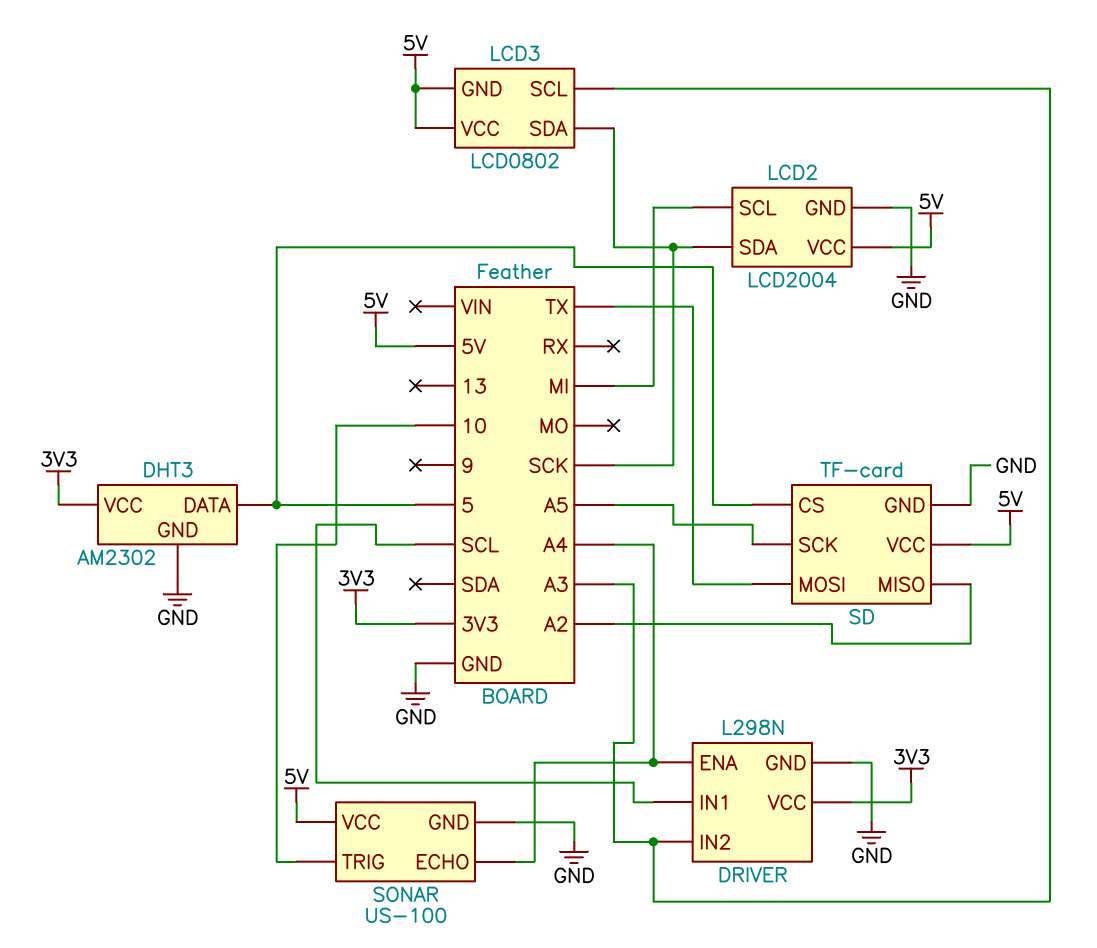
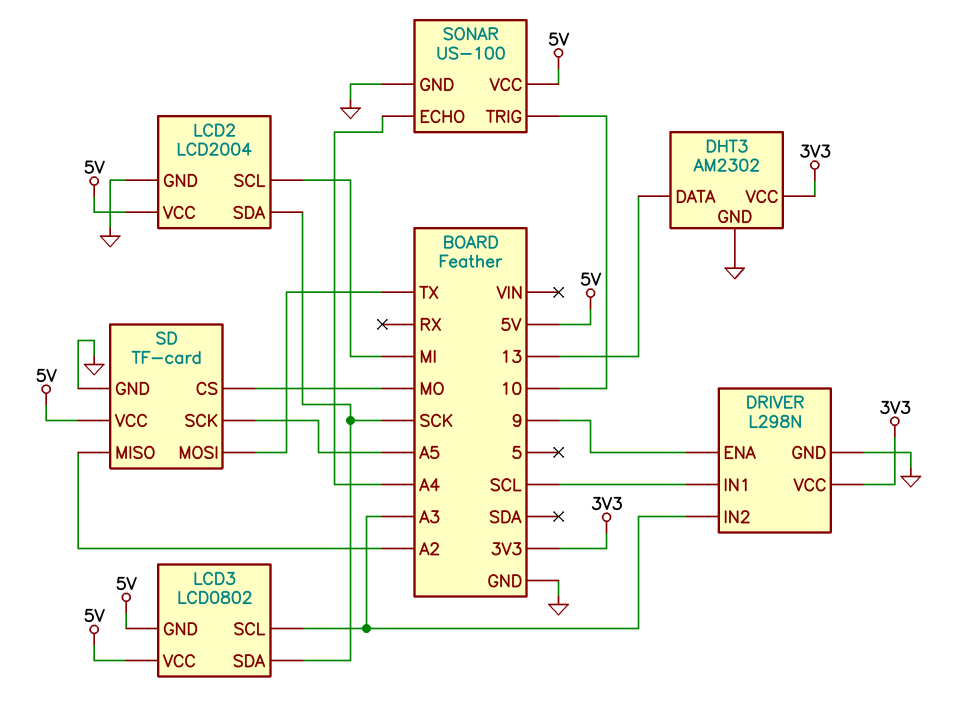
DHT3 pin DATA: 5 -> 13
DRIVER pin ENA: A4 -> 9
SD pin CS: 5 -> MO

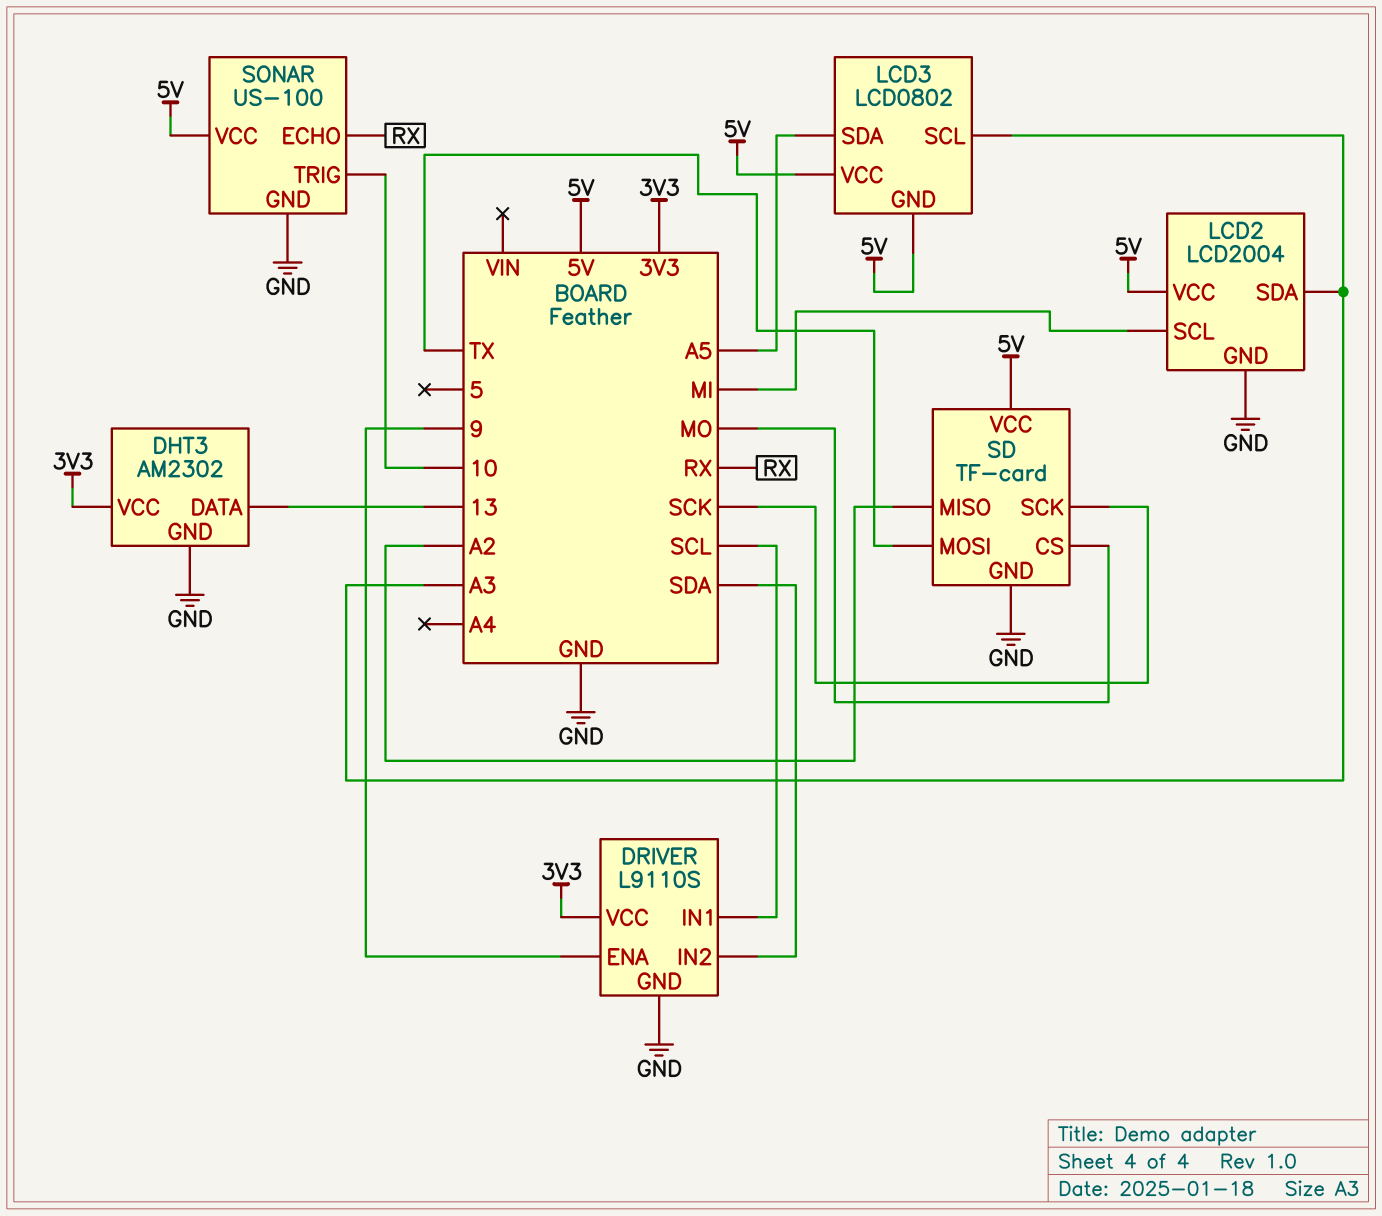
DRIVER: L298N -> L9110S
DRIVER pin IN2: A3 -> SDA
LCD2 pin SDA: SCK -> A3
LCD3 pin SDA: SCK -> A5
SD pin SCK: A5 -> SCK
SONAR pin ECHO: A4 -> RX

